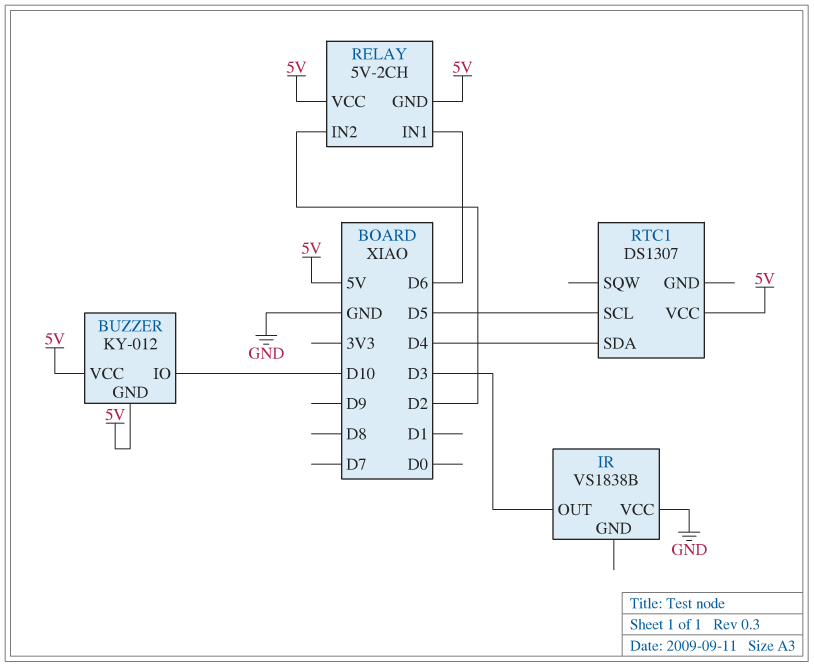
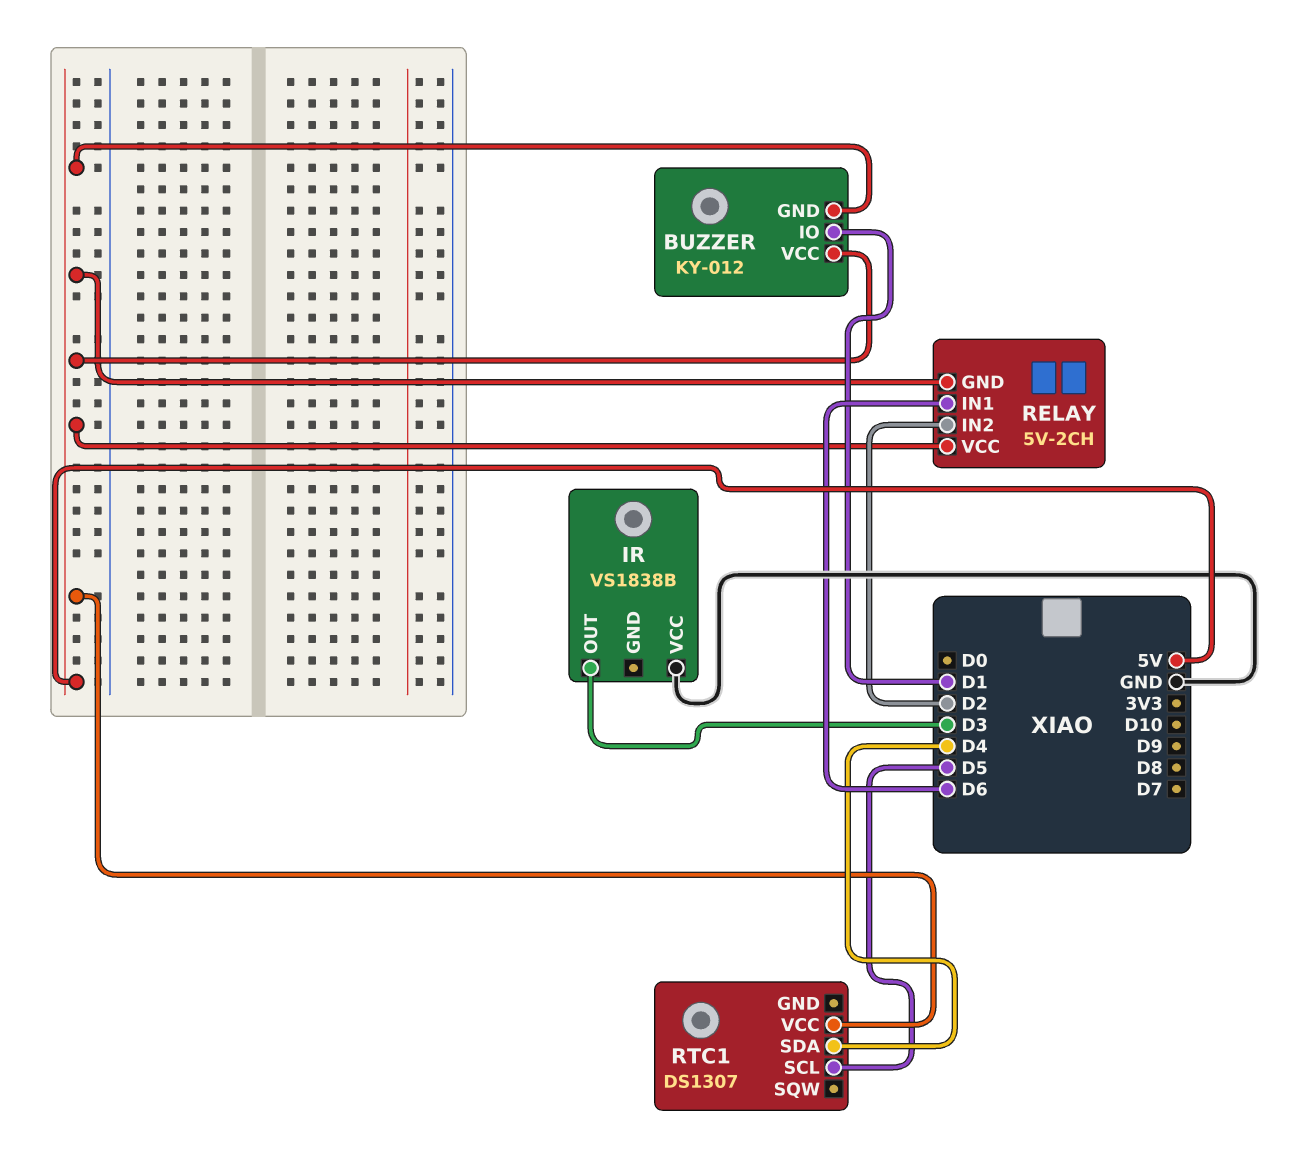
BUZZER pin IO: D10 -> D1

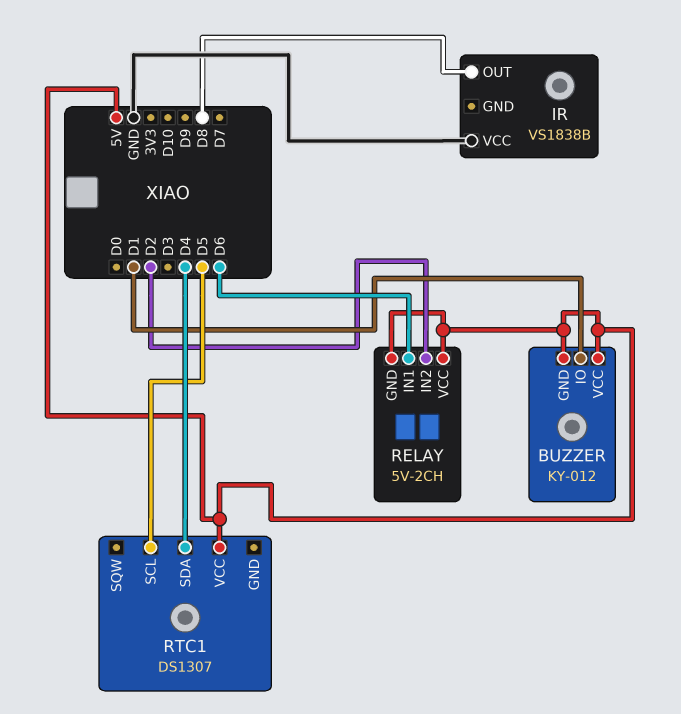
IR pin OUT: D3 -> D8

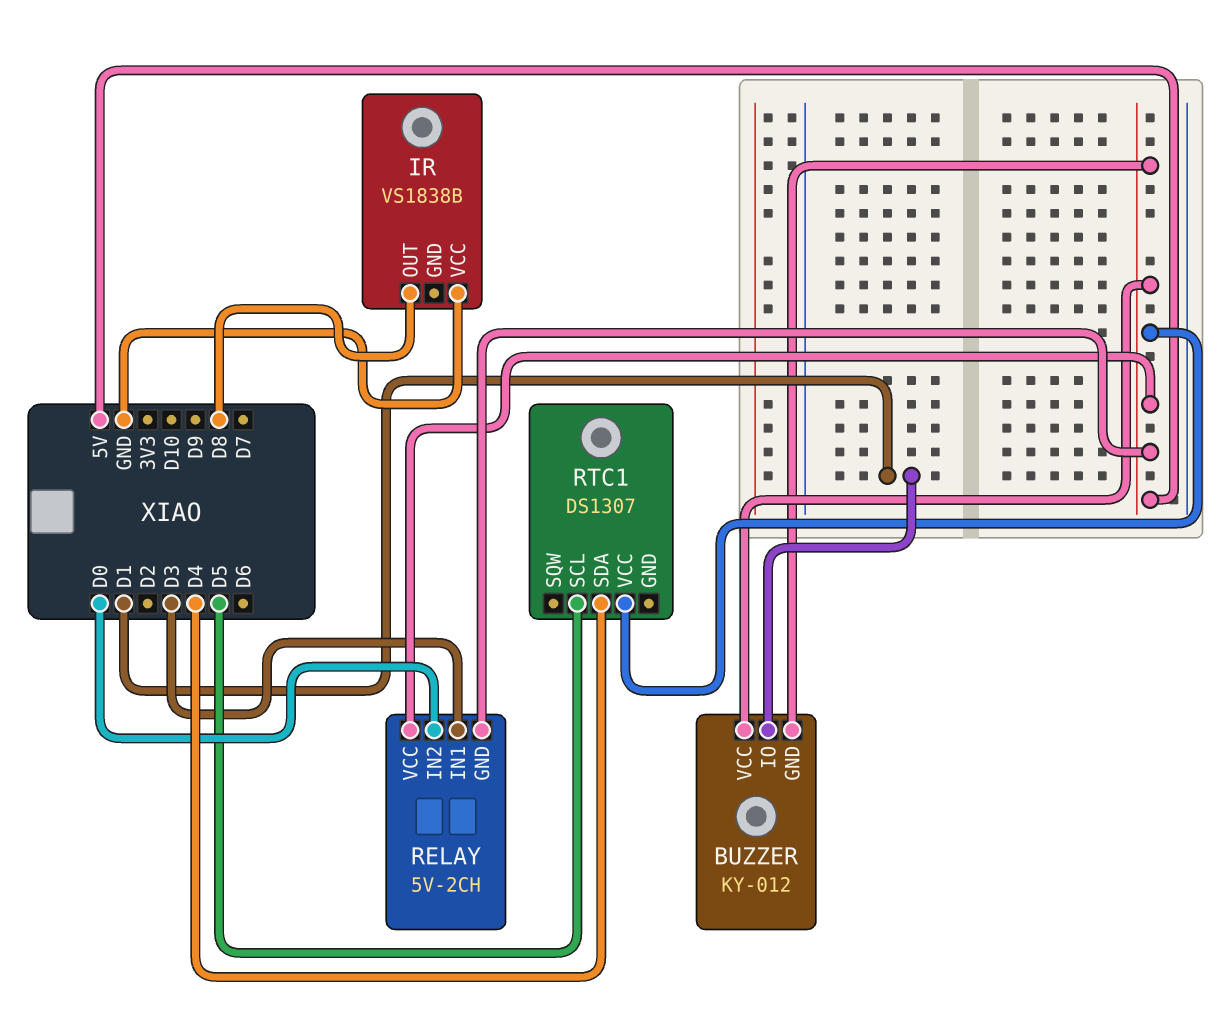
RELAY pin IN1: D6 -> D3
RELAY pin IN2: D2 -> D0

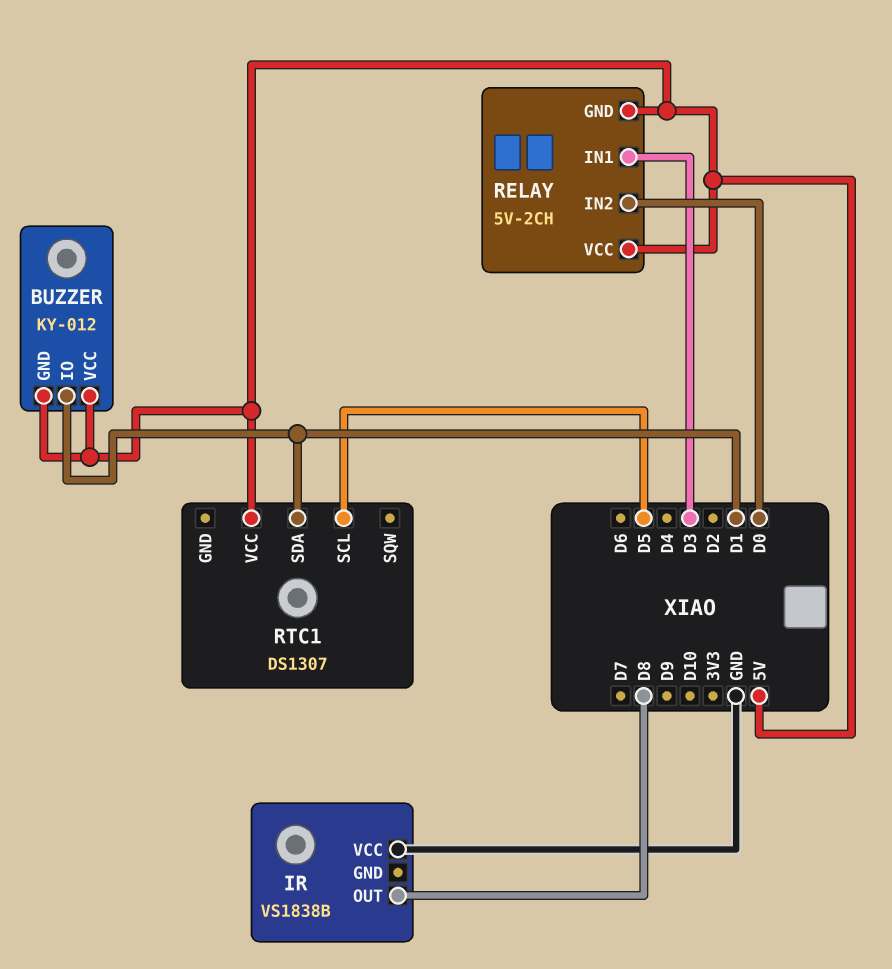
RTC1 pin SDA: D4 -> D1

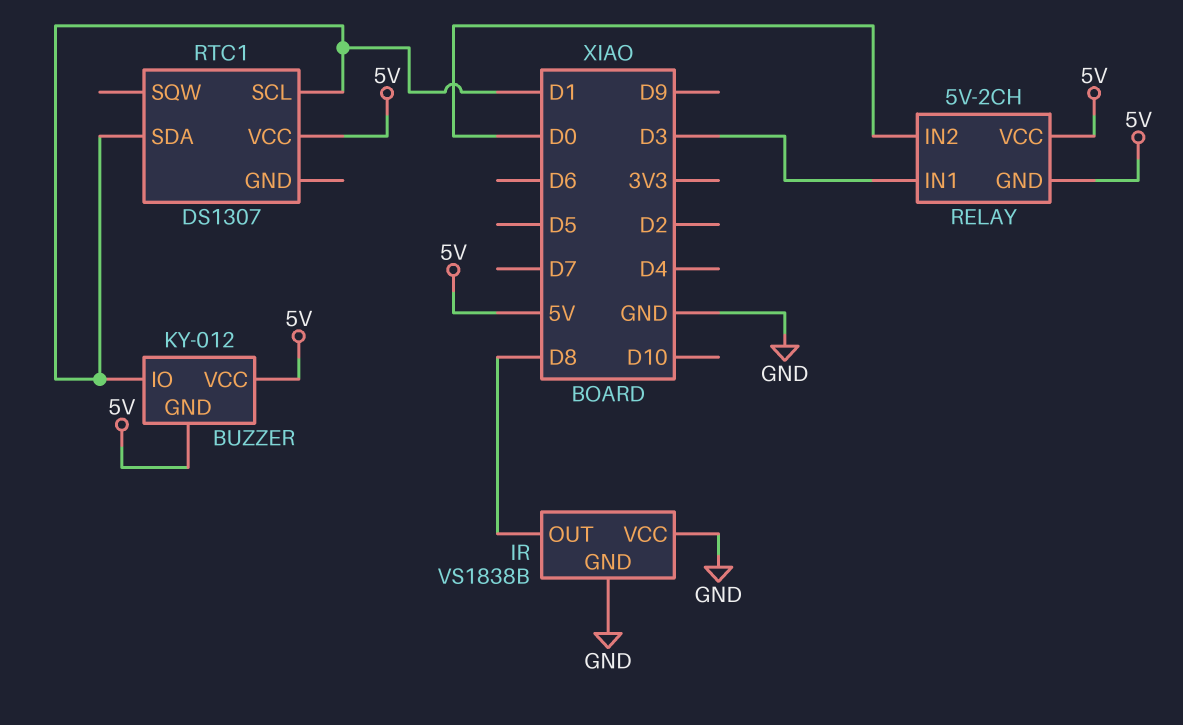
IR pin GND: none -> GND
RTC1 pin SCL: D5 -> D1

